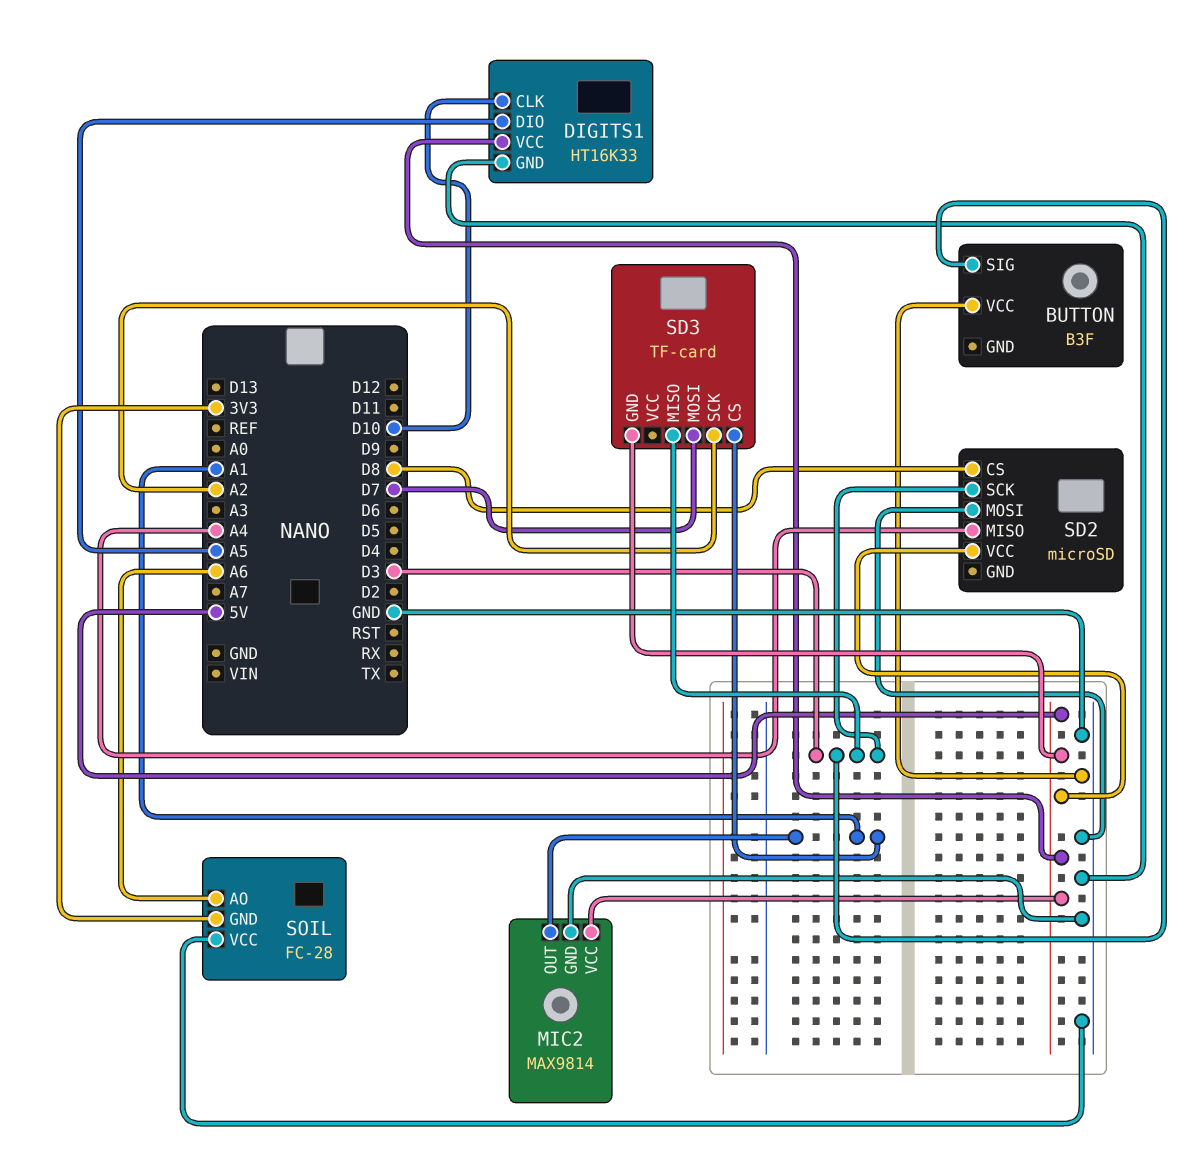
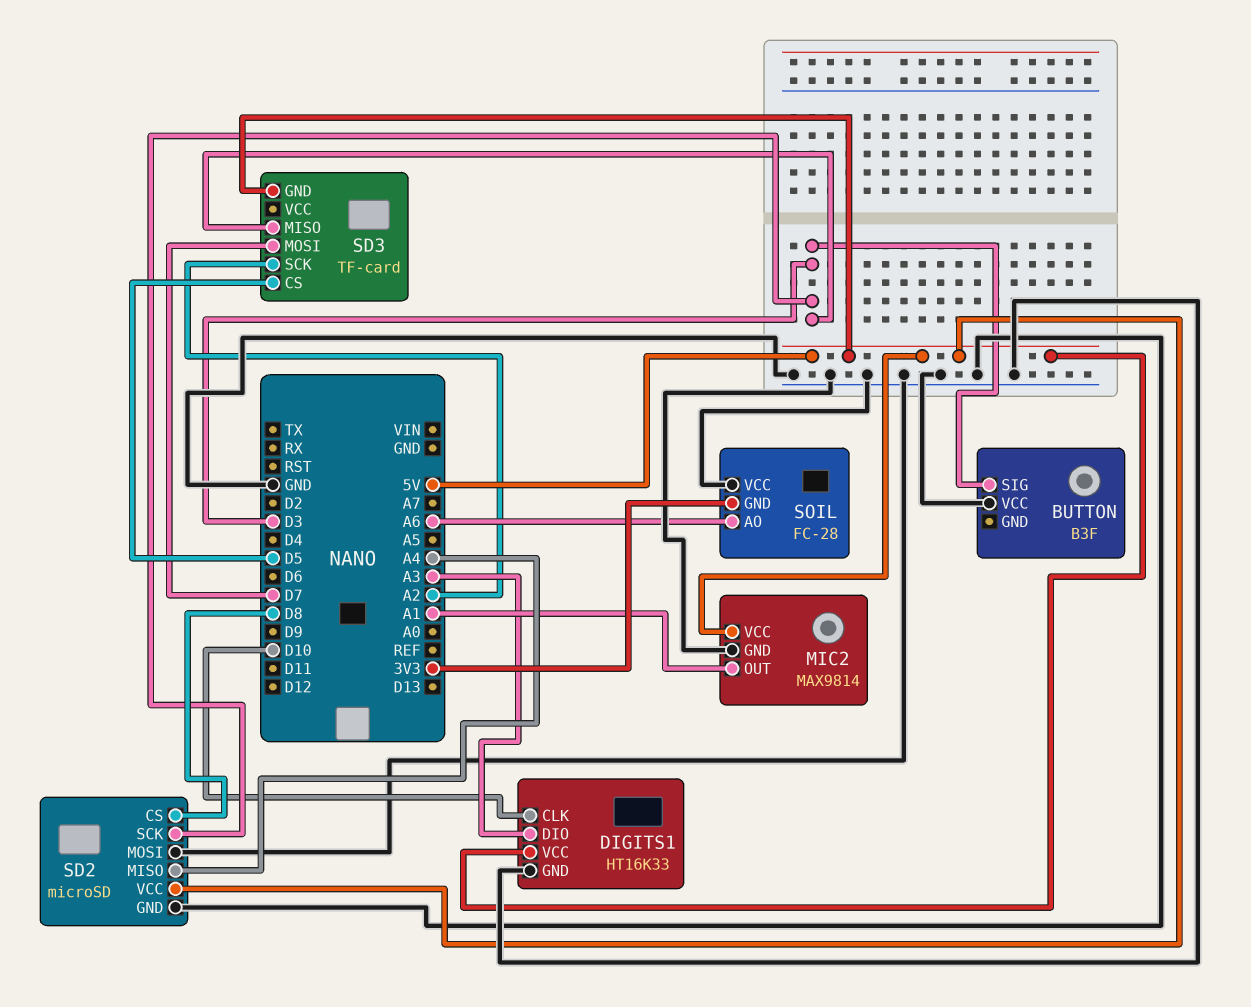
DIGITS1 pin DIO: A5 -> A3
SD2 pin GND: none -> GND
SD3 pin CS: A1 -> D5

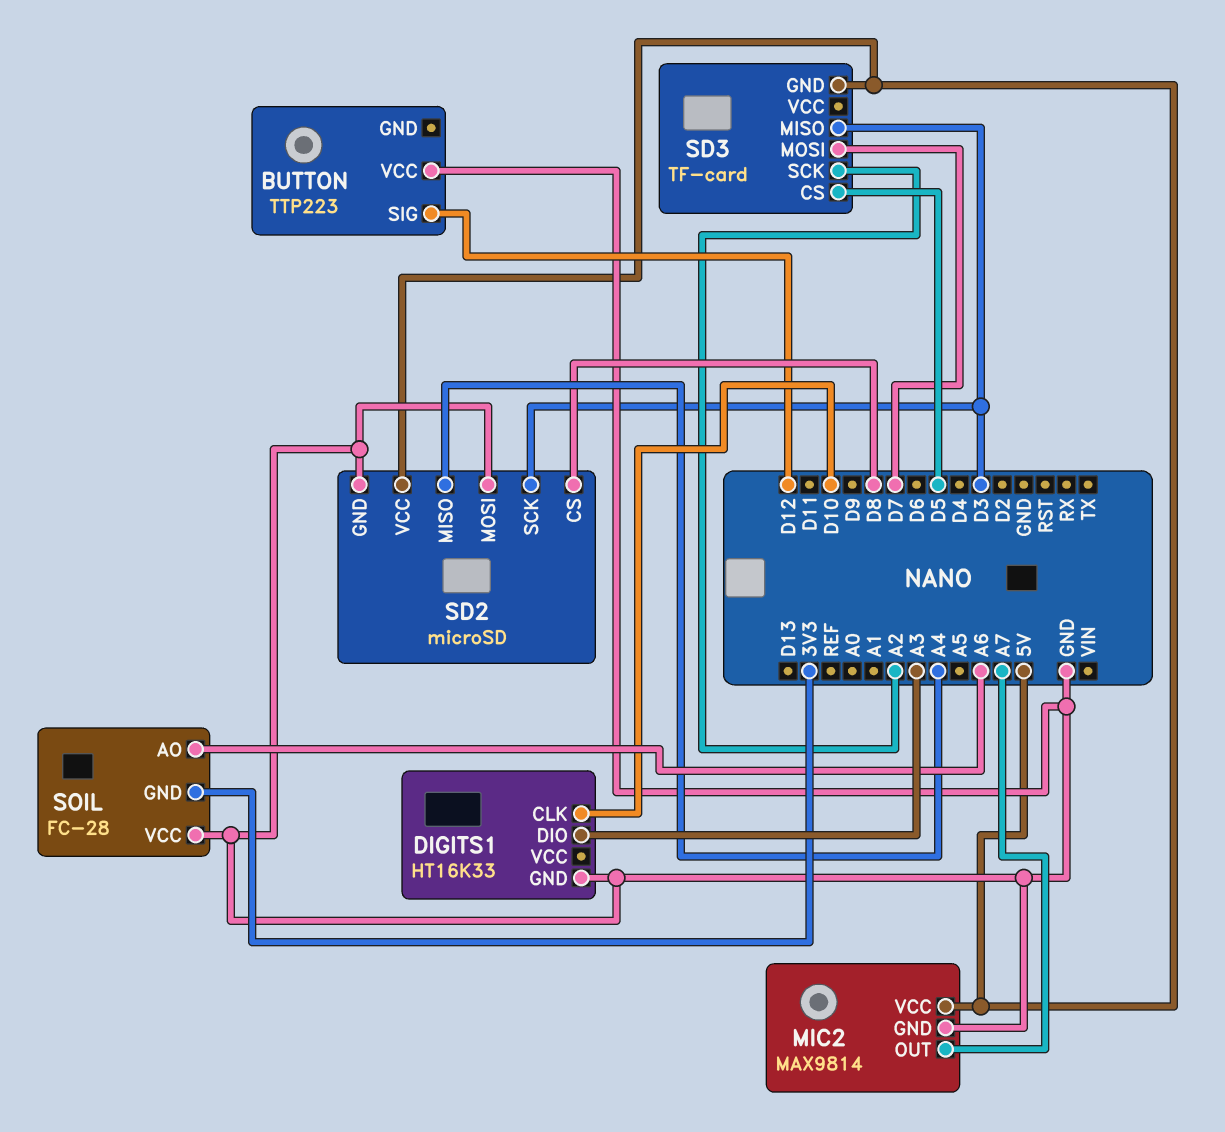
BUTTON: B3F -> TTP223
BUTTON pin SIG: D3 -> D12
DIGITS1 pin VCC: 5V -> none
MIC2 pin OUT: A1 -> A7

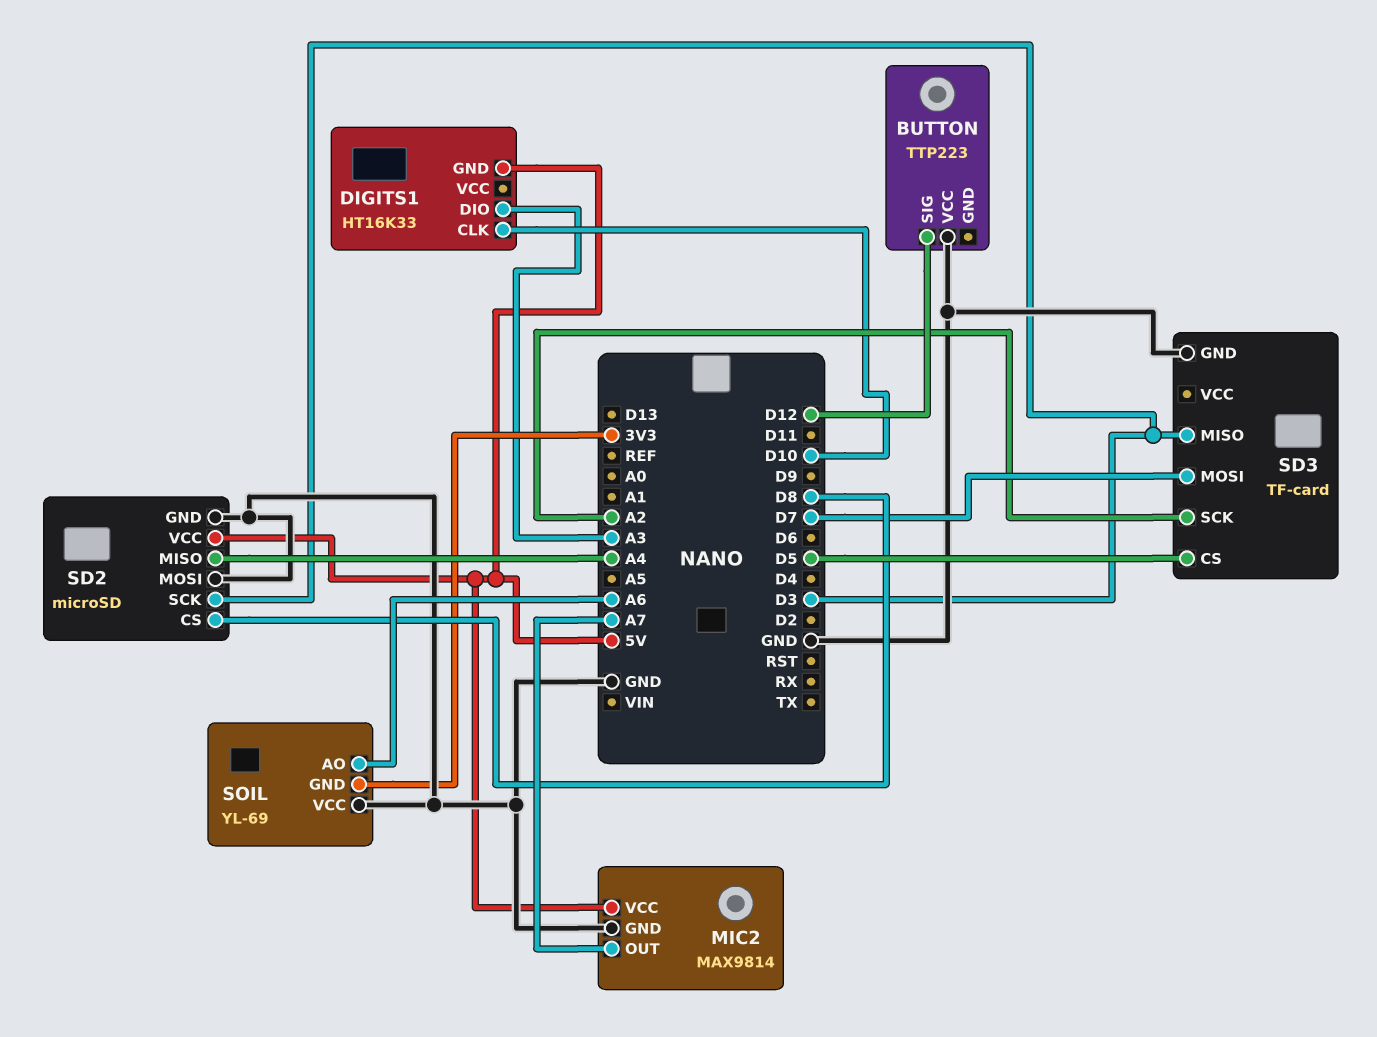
DIGITS1 pin GND: GND -> 5V
SD3 pin GND: 5V -> GND
SOIL: FC-28 -> YL-69

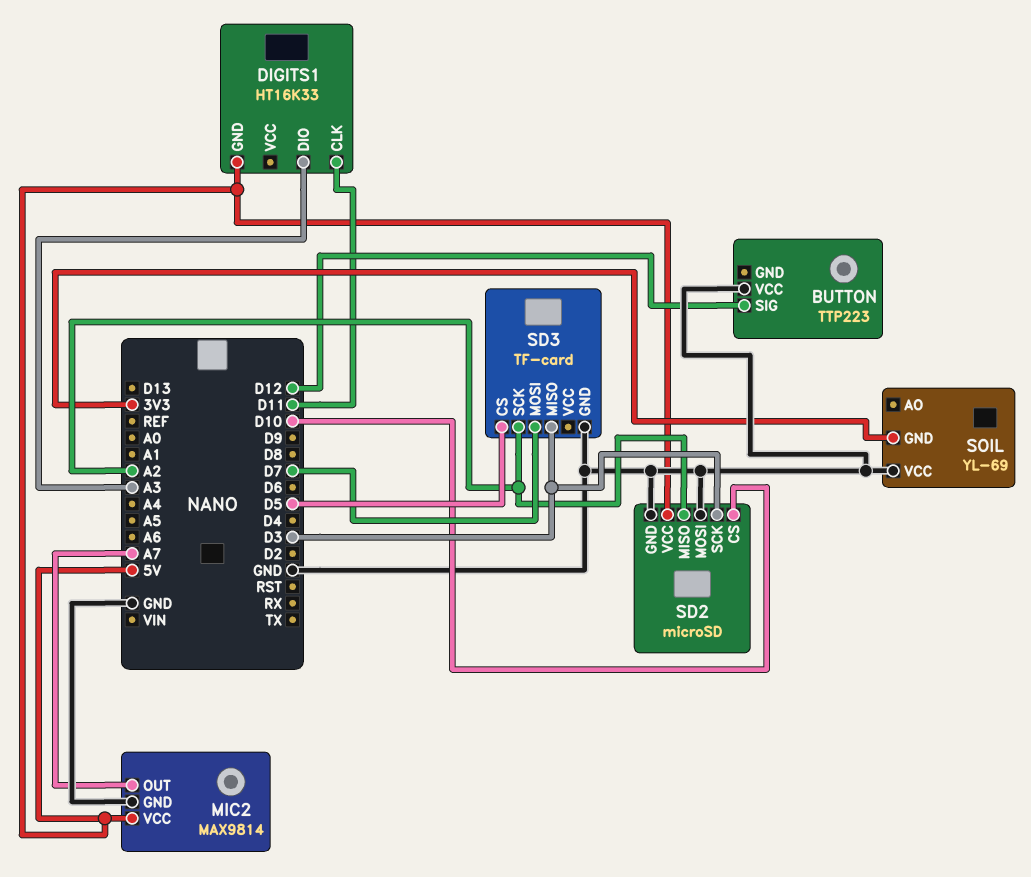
DIGITS1 pin CLK: D10 -> D11
SD2 pin CS: D8 -> D10
SD2 pin MISO: A4 -> A2
SOIL pin AO: A6 -> none

